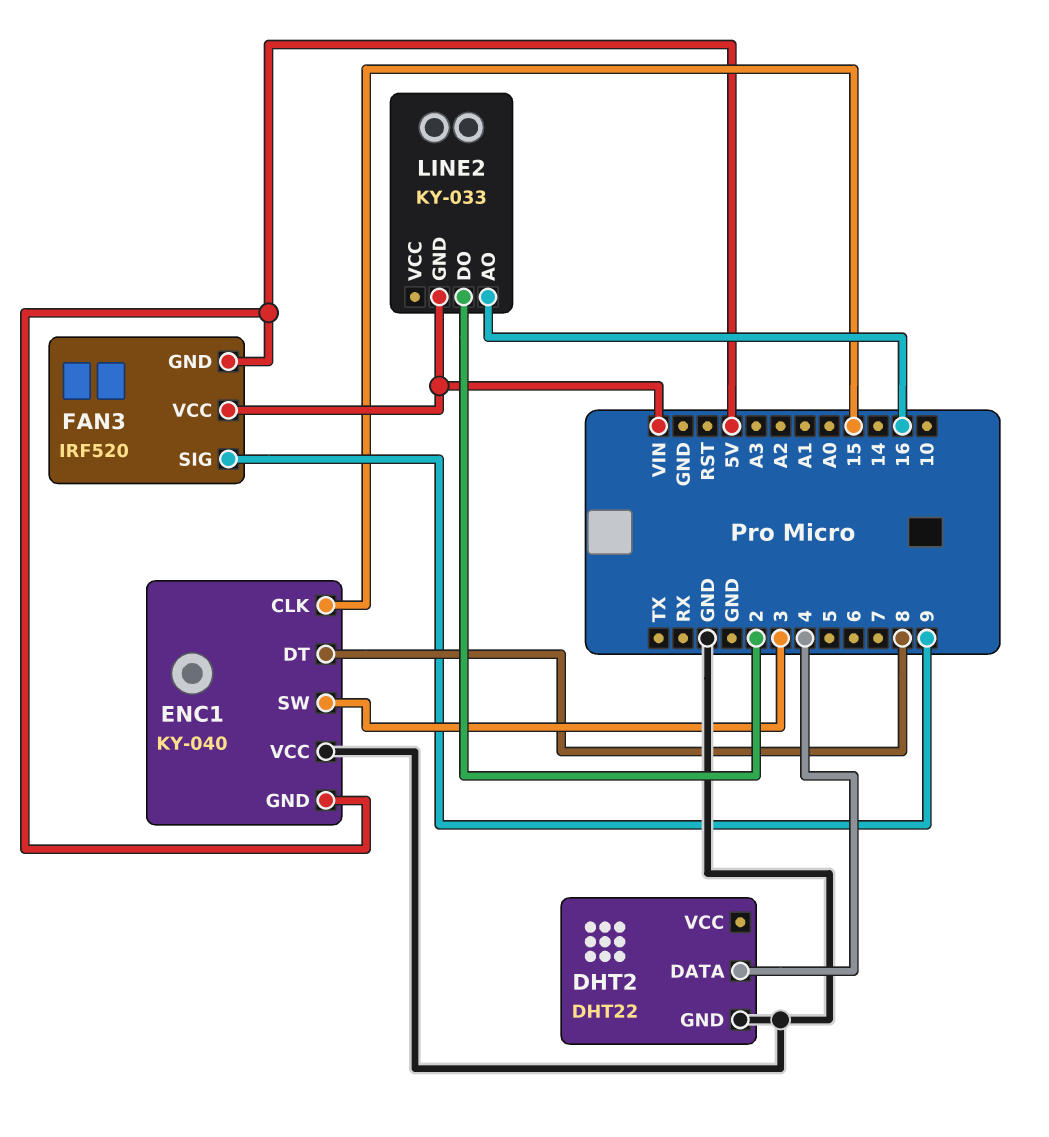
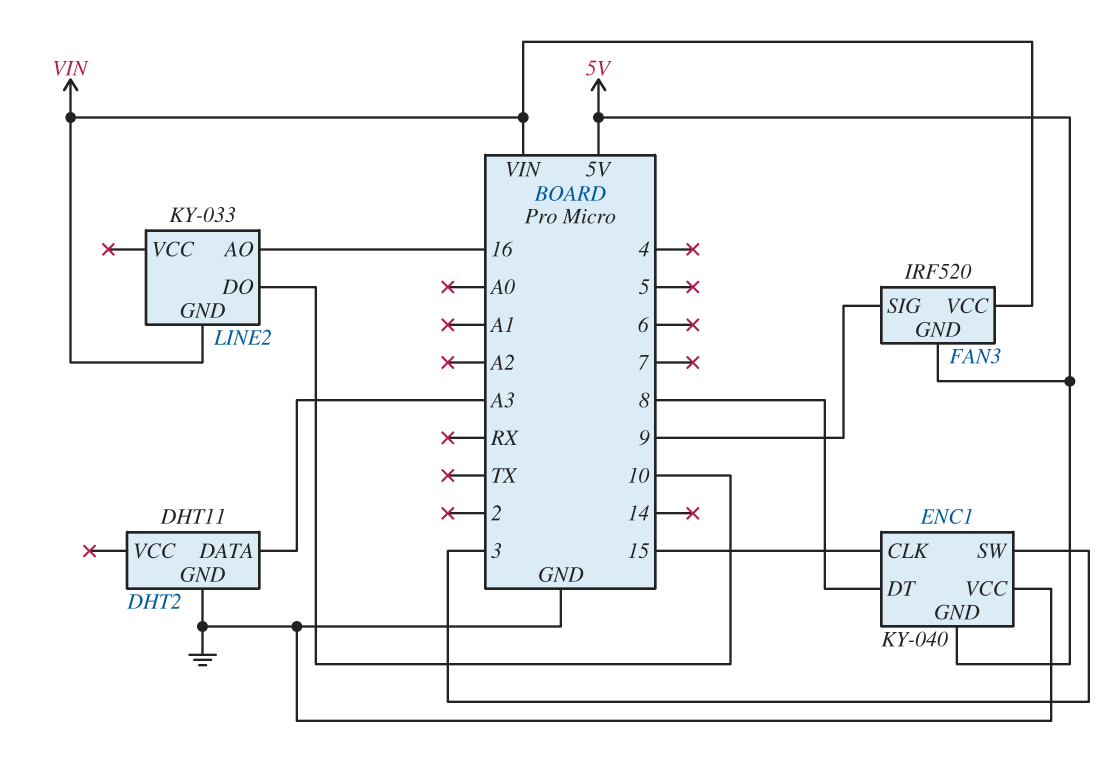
DHT2: DHT22 -> DHT11
DHT2 pin DATA: 4 -> A3
LINE2 pin DO: 2 -> 10

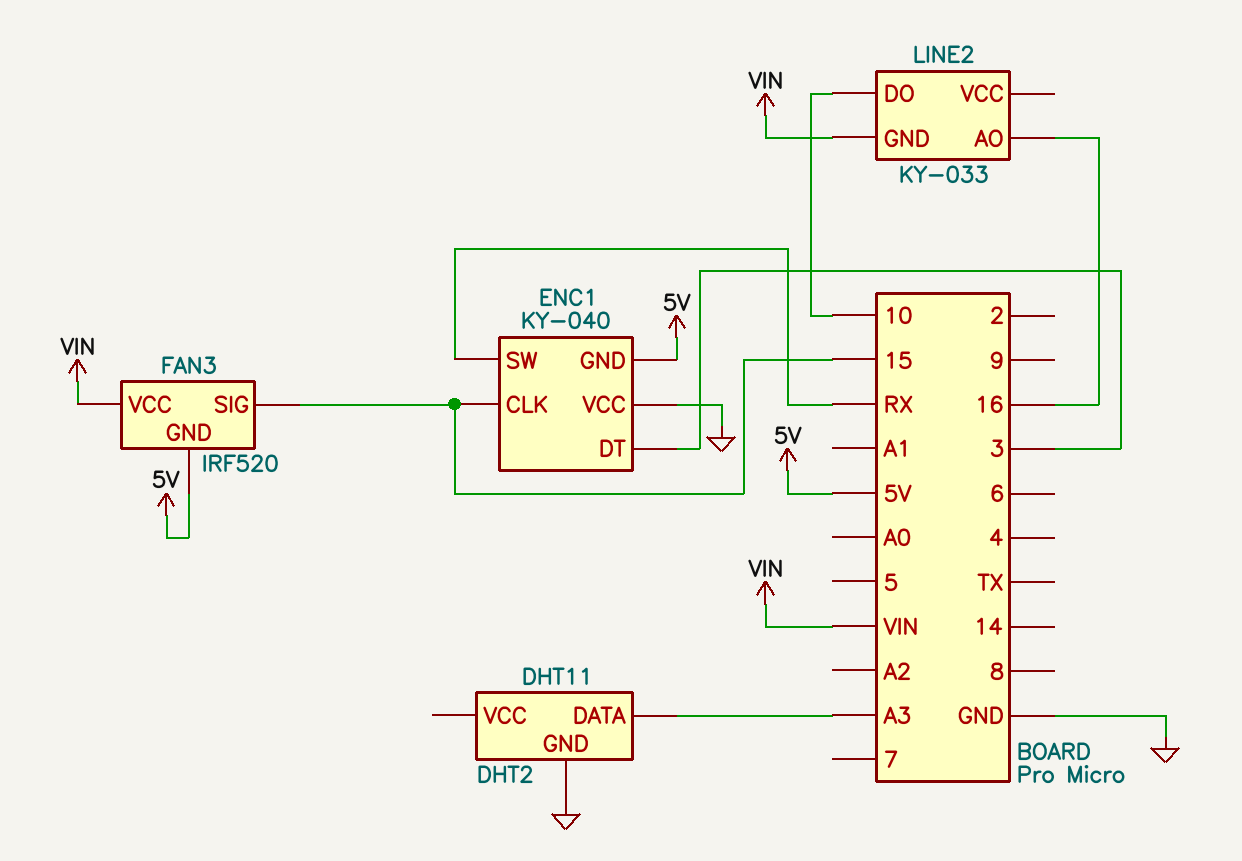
ENC1 pin DT: 8 -> 3
ENC1 pin SW: 3 -> RX
FAN3 pin SIG: 9 -> 15

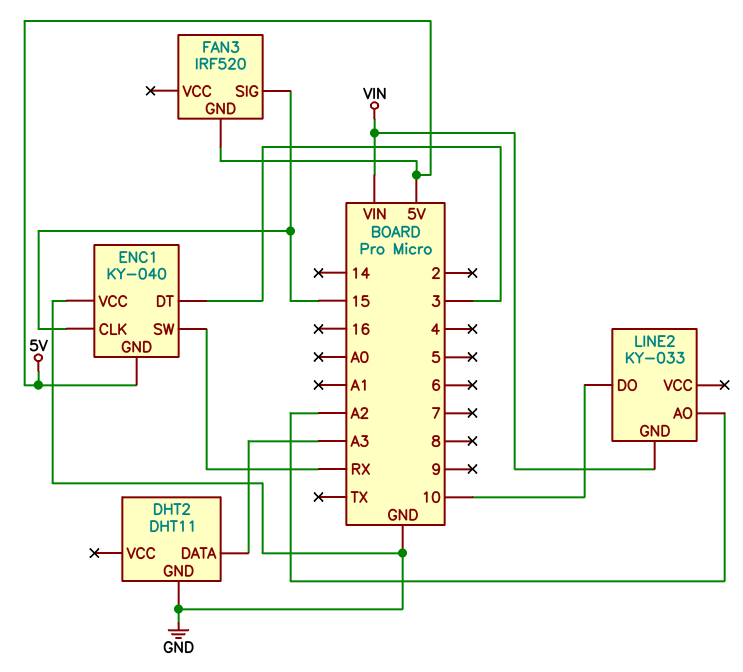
FAN3 pin VCC: VIN -> none
LINE2 pin AO: 16 -> A2

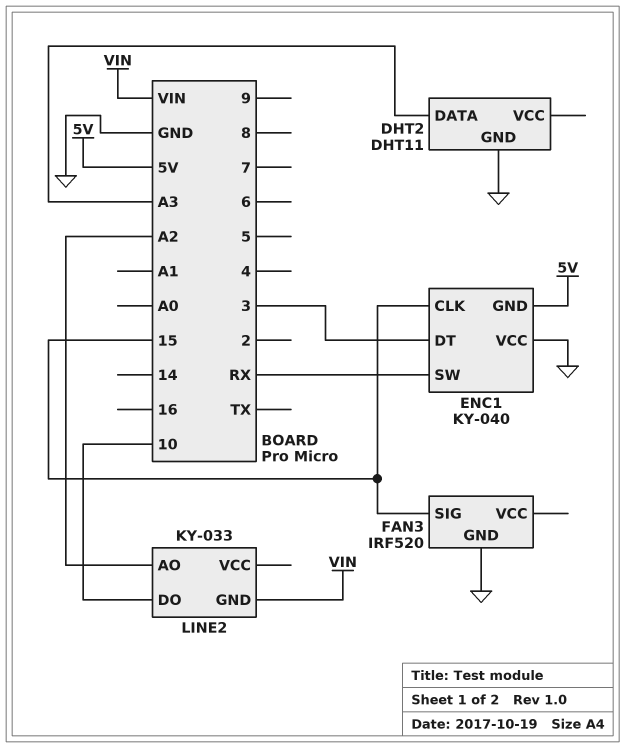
FAN3 pin GND: 5V -> GND

